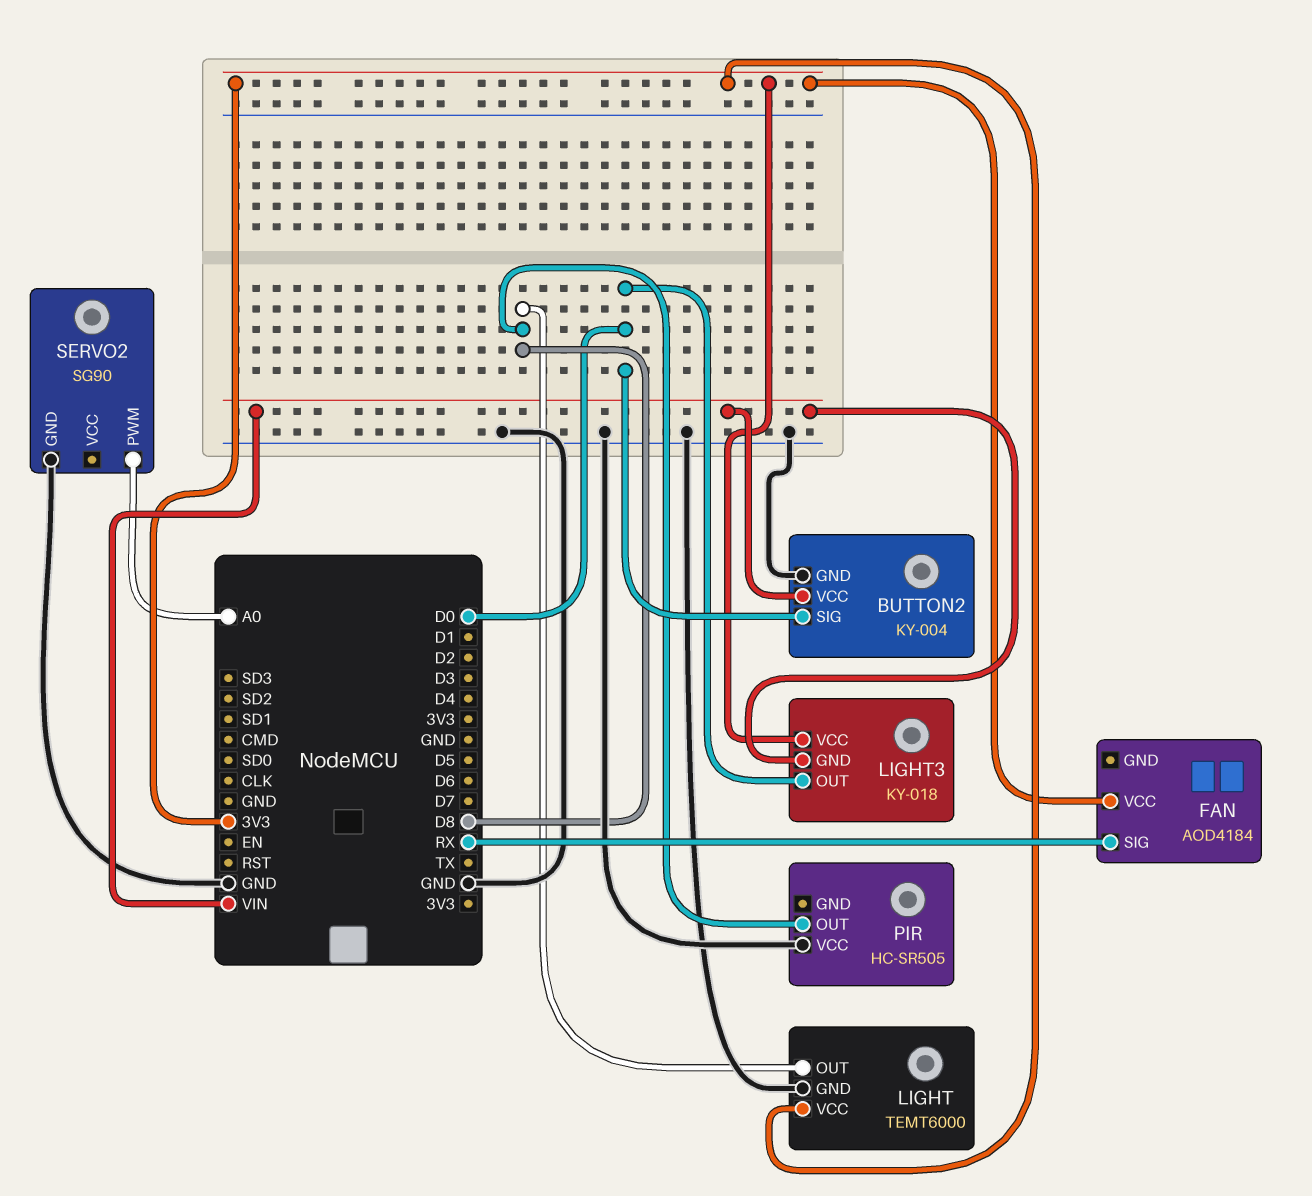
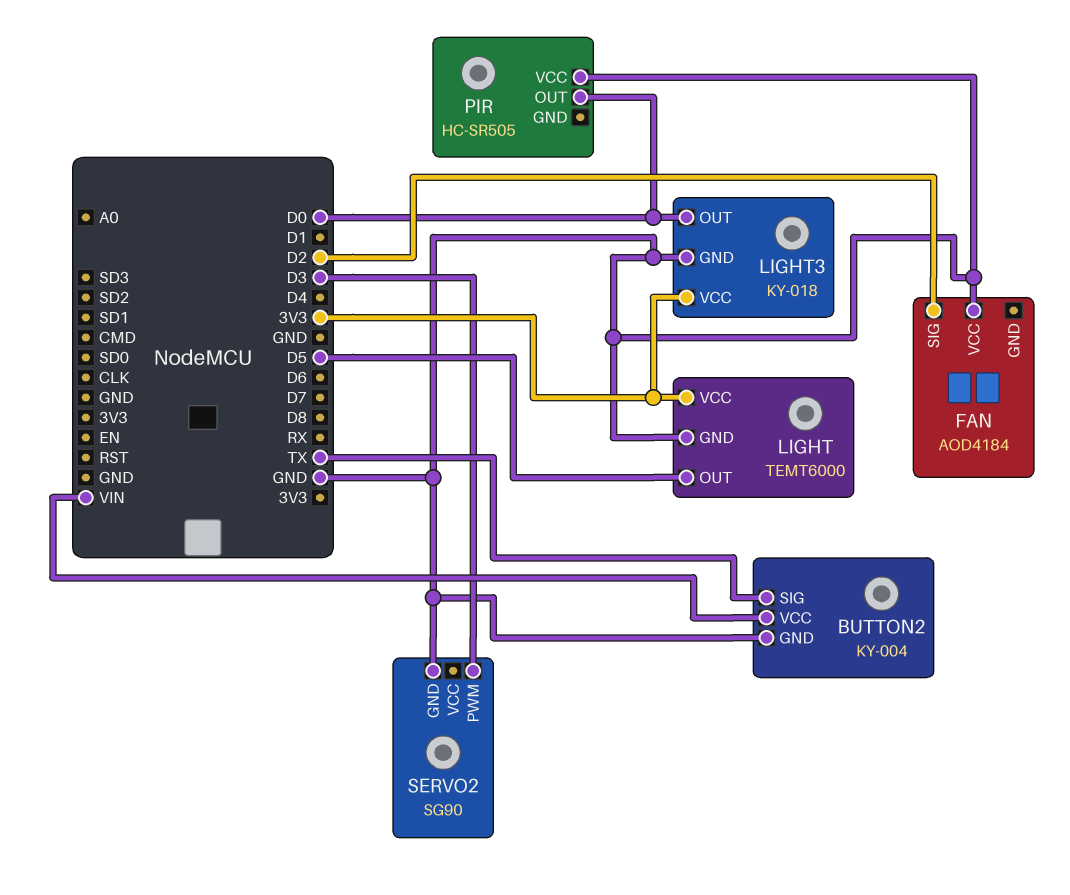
BUTTON2 pin SIG: D0 -> TX
FAN pin SIG: RX -> D2
FAN pin VCC: 3V3 -> GND
LIGHT pin OUT: D8 -> D5
LIGHT3 pin GND: VIN -> GND
PIR pin OUT: D8 -> D0
SERVO2 pin PWM: A0 -> D3

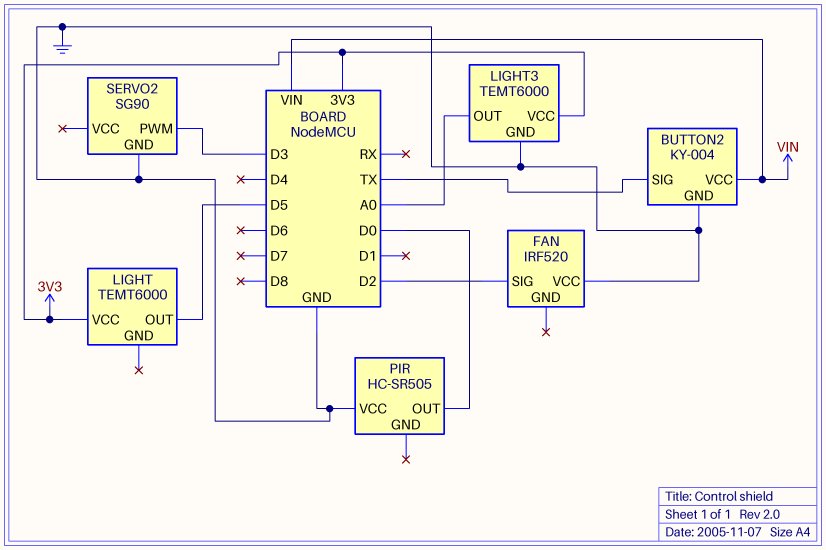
FAN: AOD4184 -> IRF520
LIGHT pin GND: GND -> none
LIGHT3: KY-018 -> TEMT6000
LIGHT3 pin OUT: D0 -> A0

